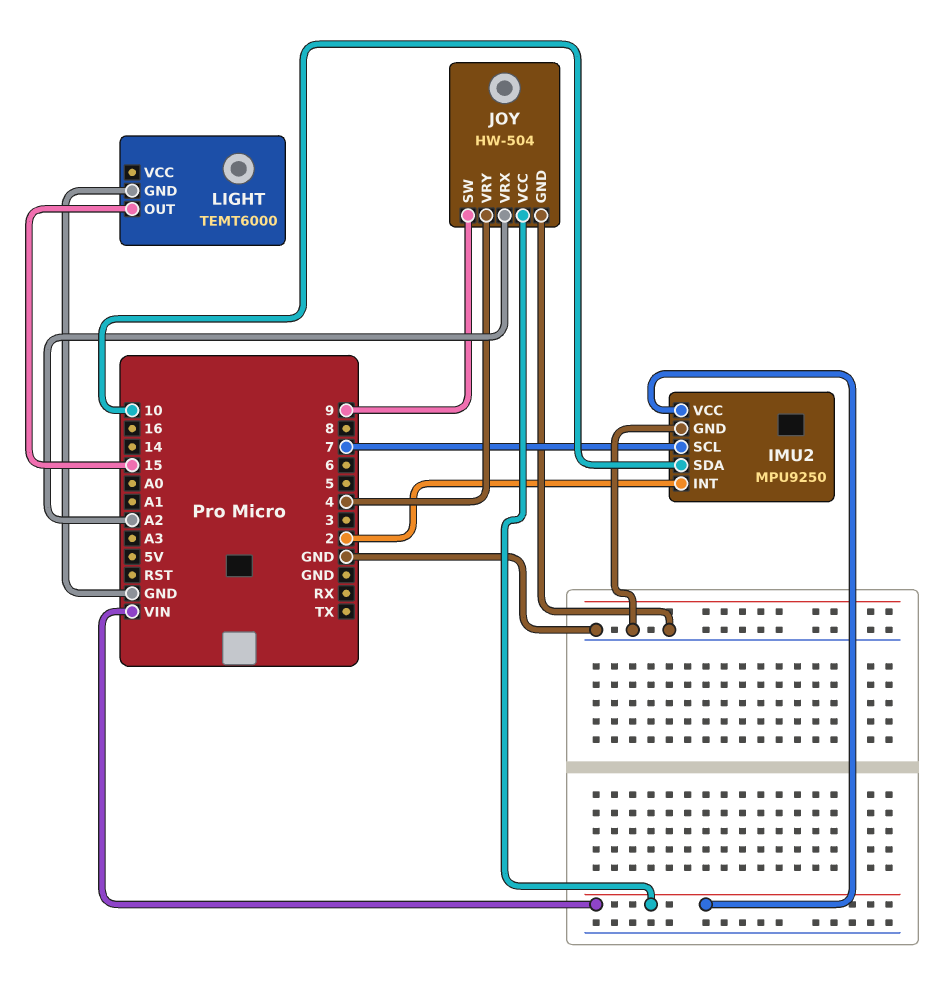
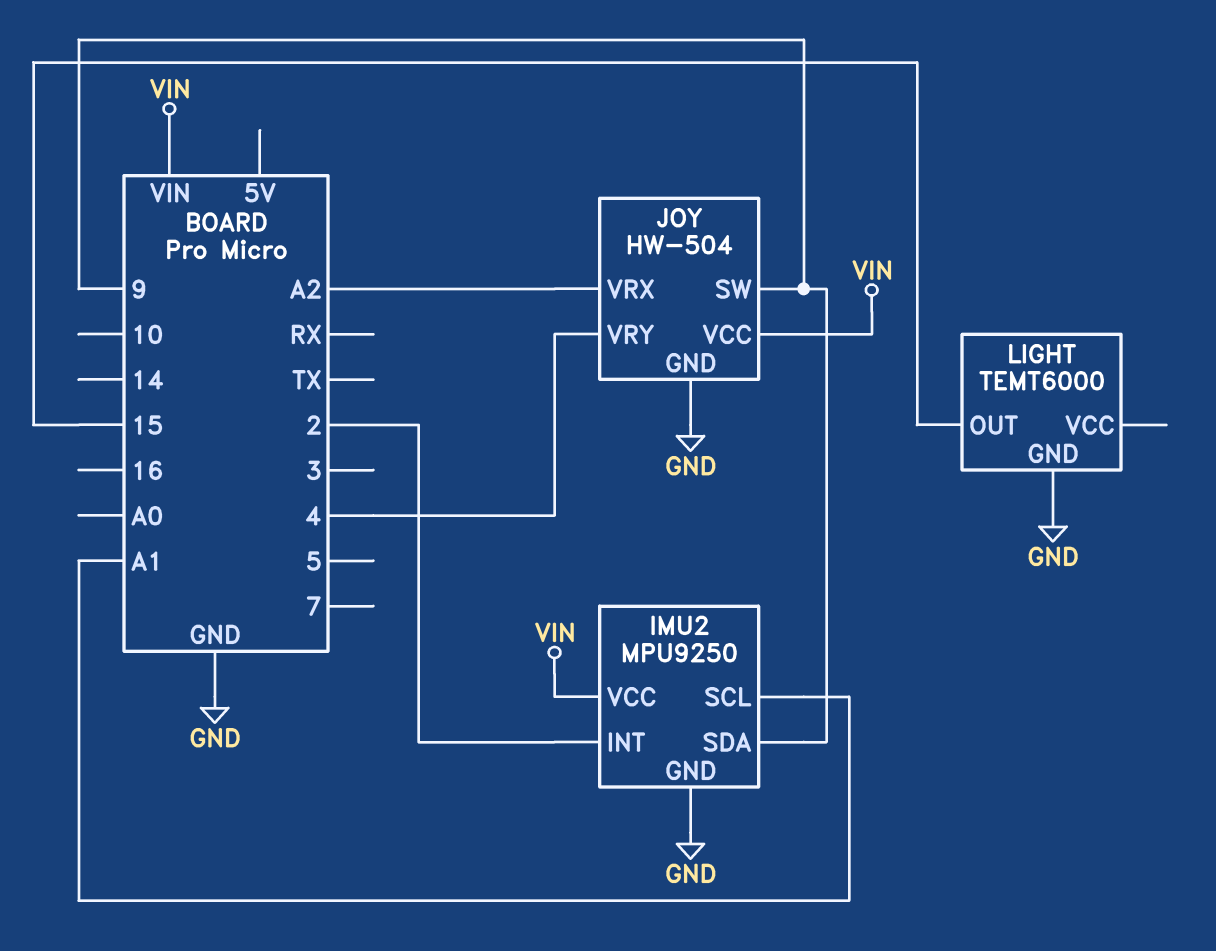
IMU2 pin SCL: 7 -> A1
IMU2 pin SDA: 10 -> 9

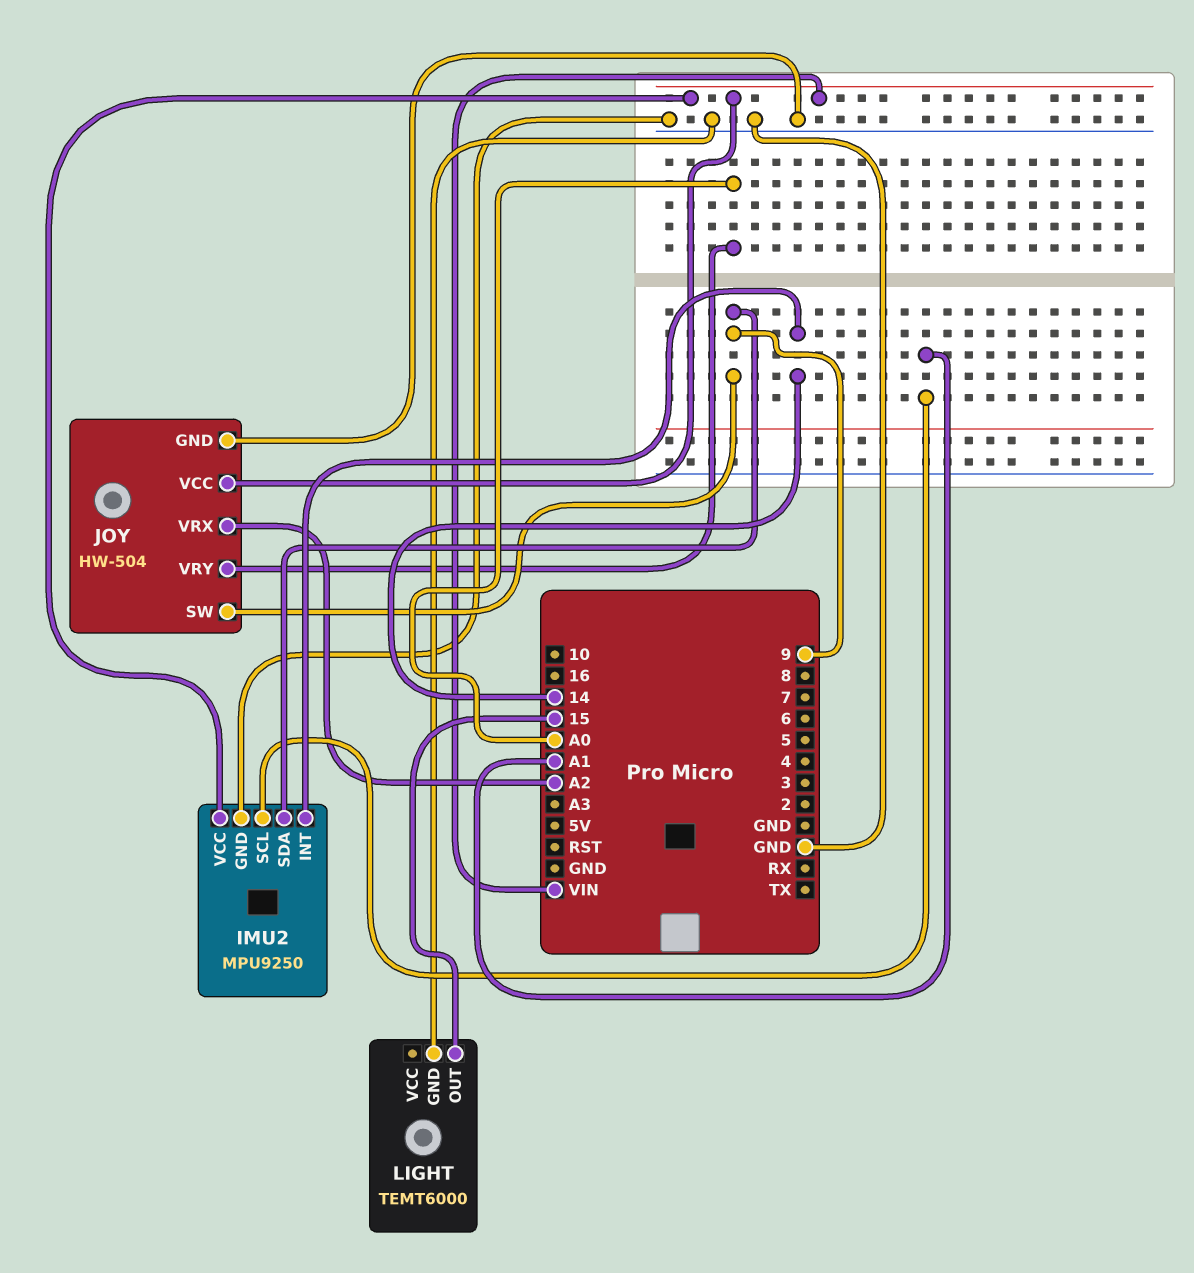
IMU2 pin INT: 2 -> 14
JOY pin VRY: 4 -> A0

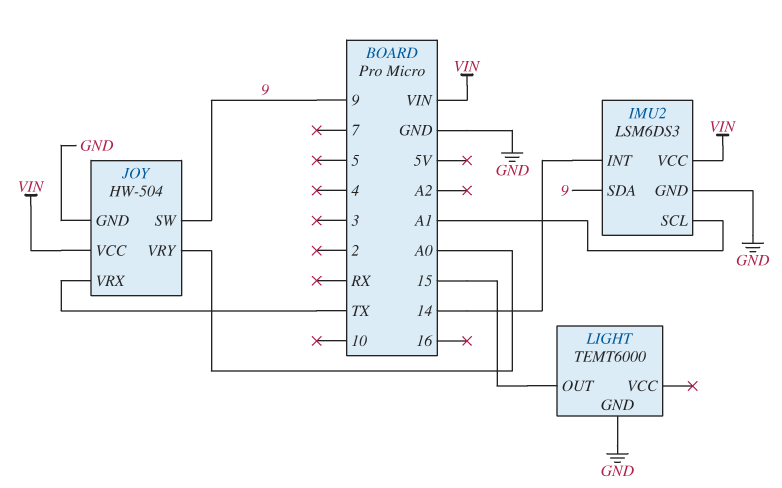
IMU2: MPU9250 -> LSM6DS3
JOY pin VRX: A2 -> TX

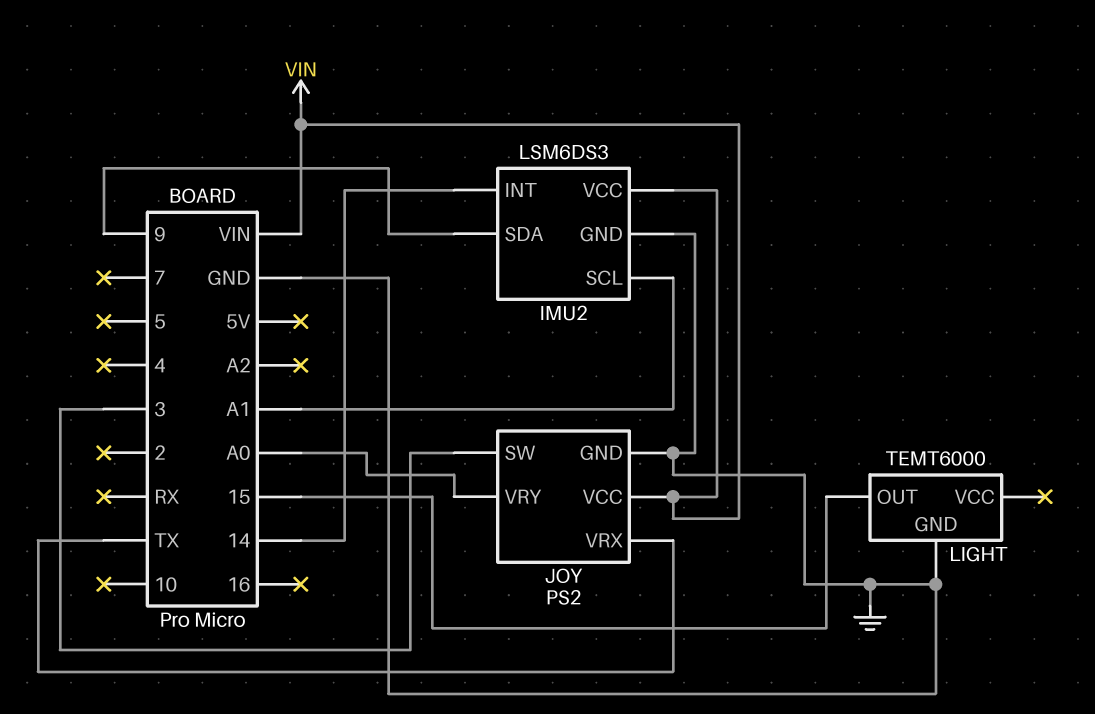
JOY: HW-504 -> PS2
JOY pin SW: 9 -> 3

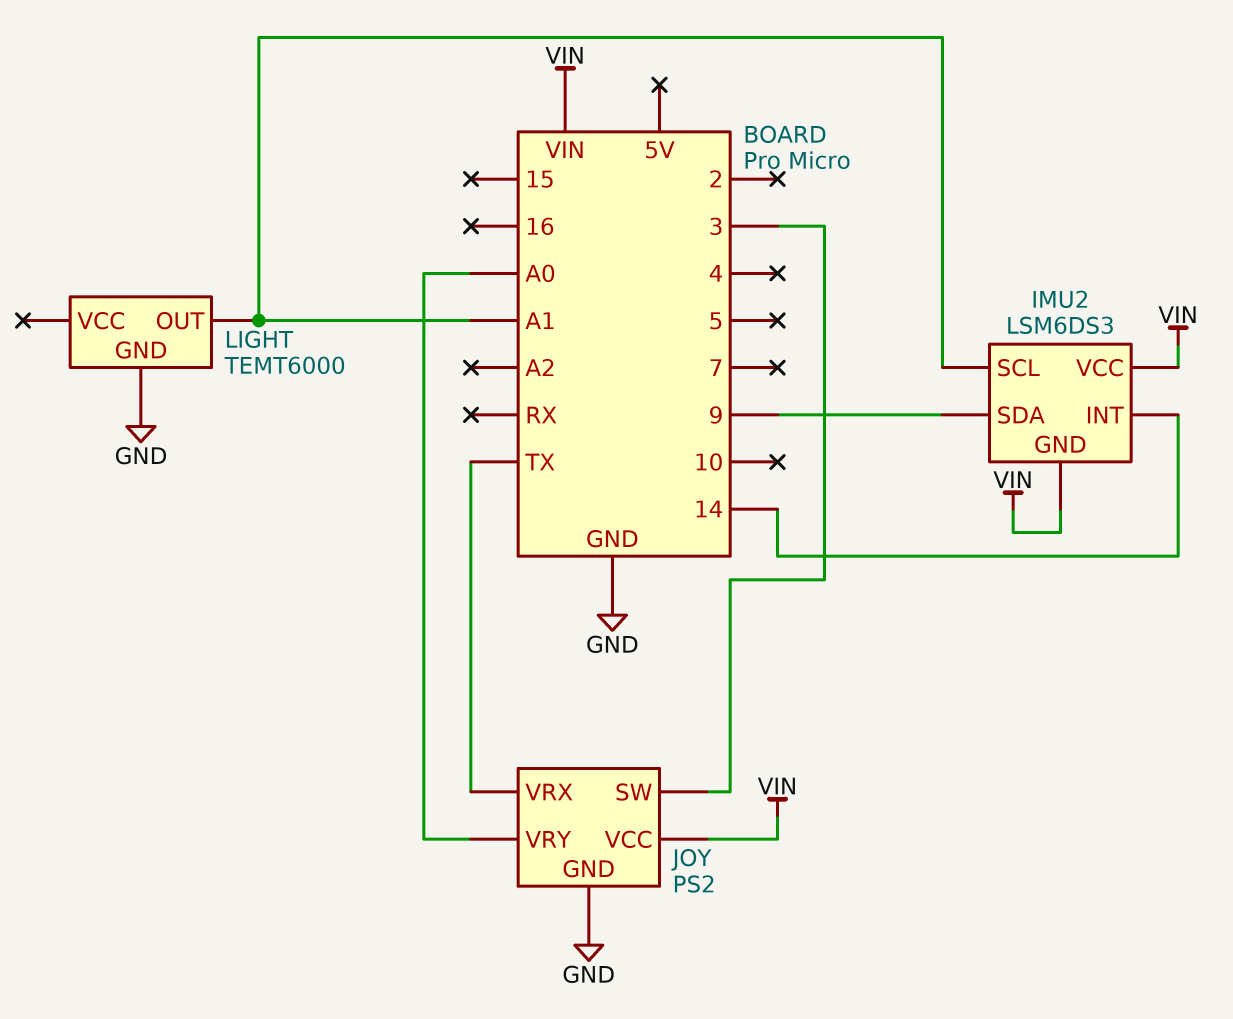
IMU2 pin GND: GND -> VIN
LIGHT pin OUT: 15 -> A1

